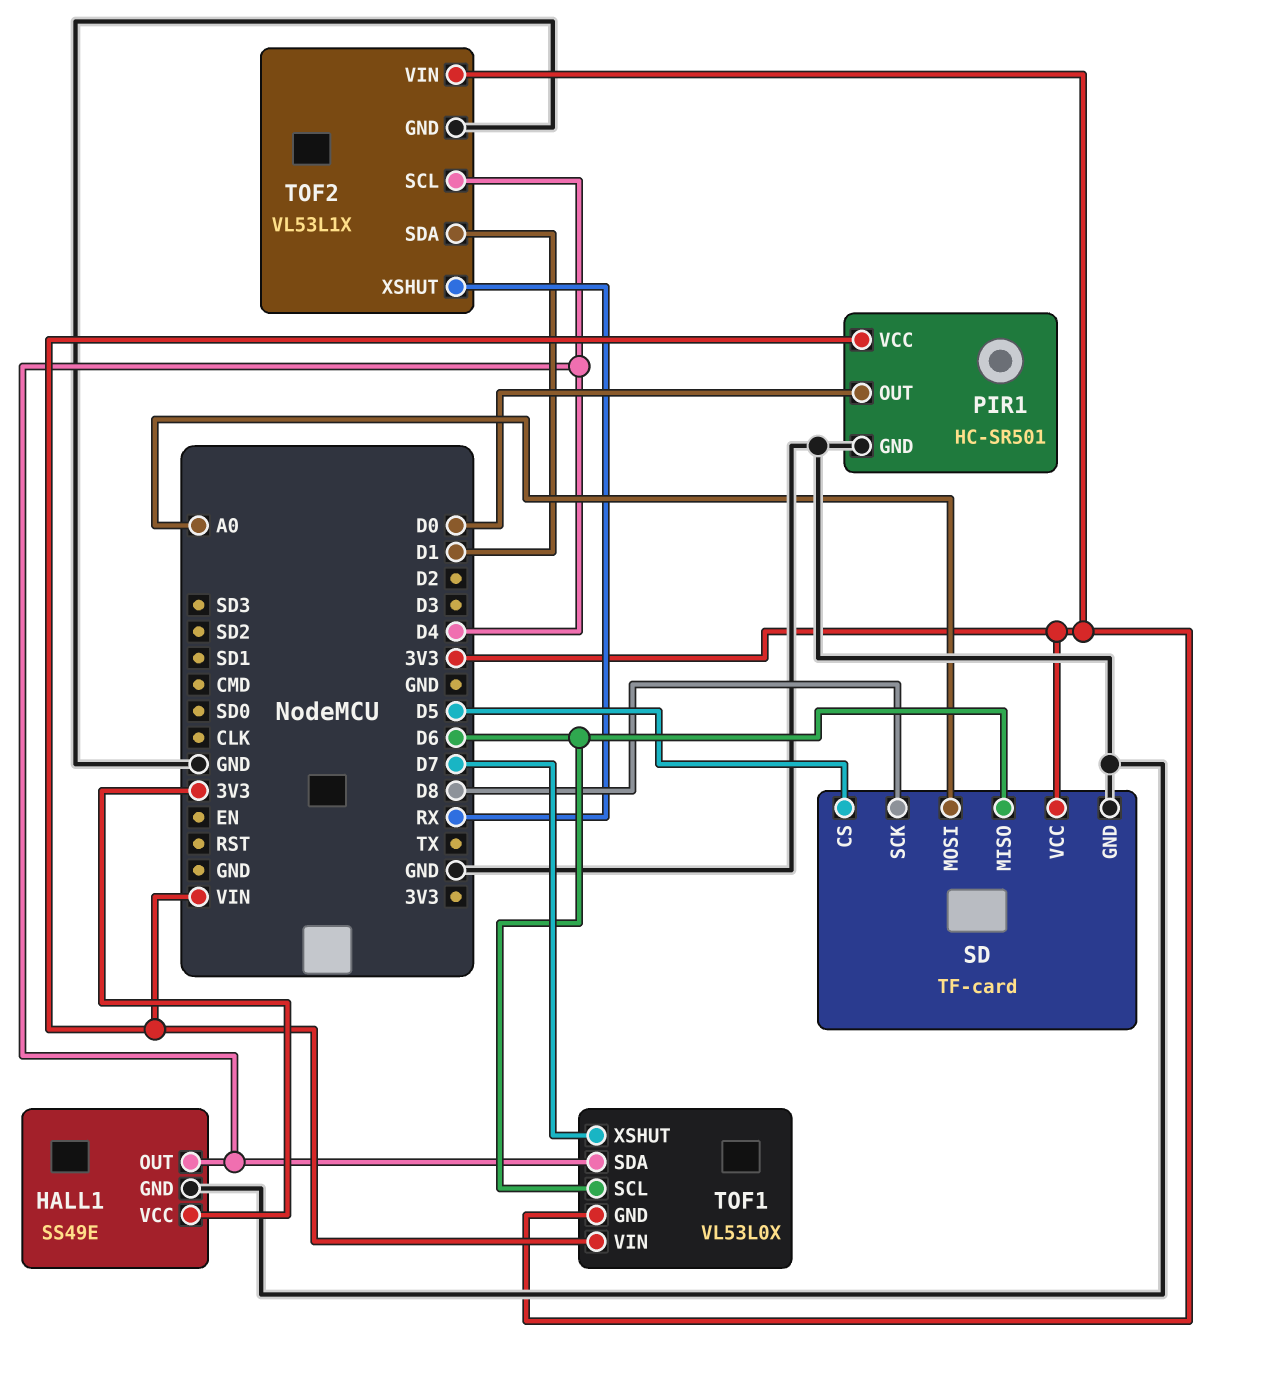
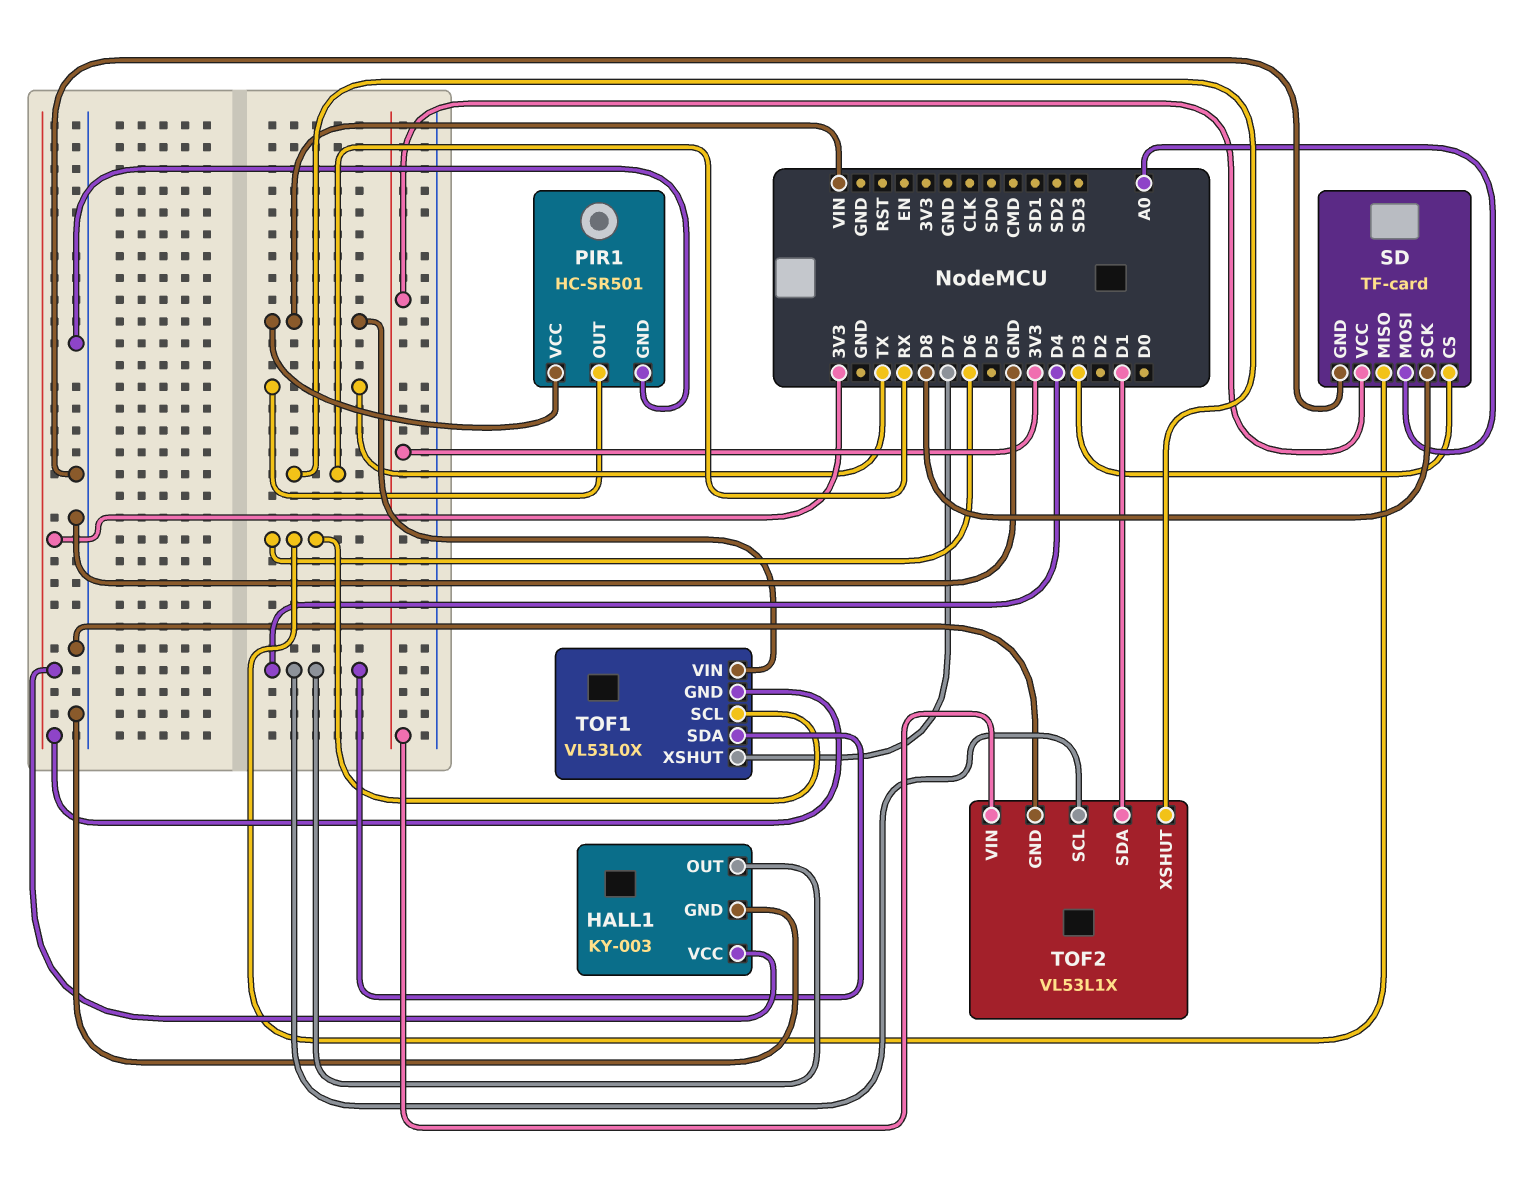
HALL1: SS49E -> KY-003
PIR1 pin OUT: D0 -> TX
SD pin CS: D5 -> D3

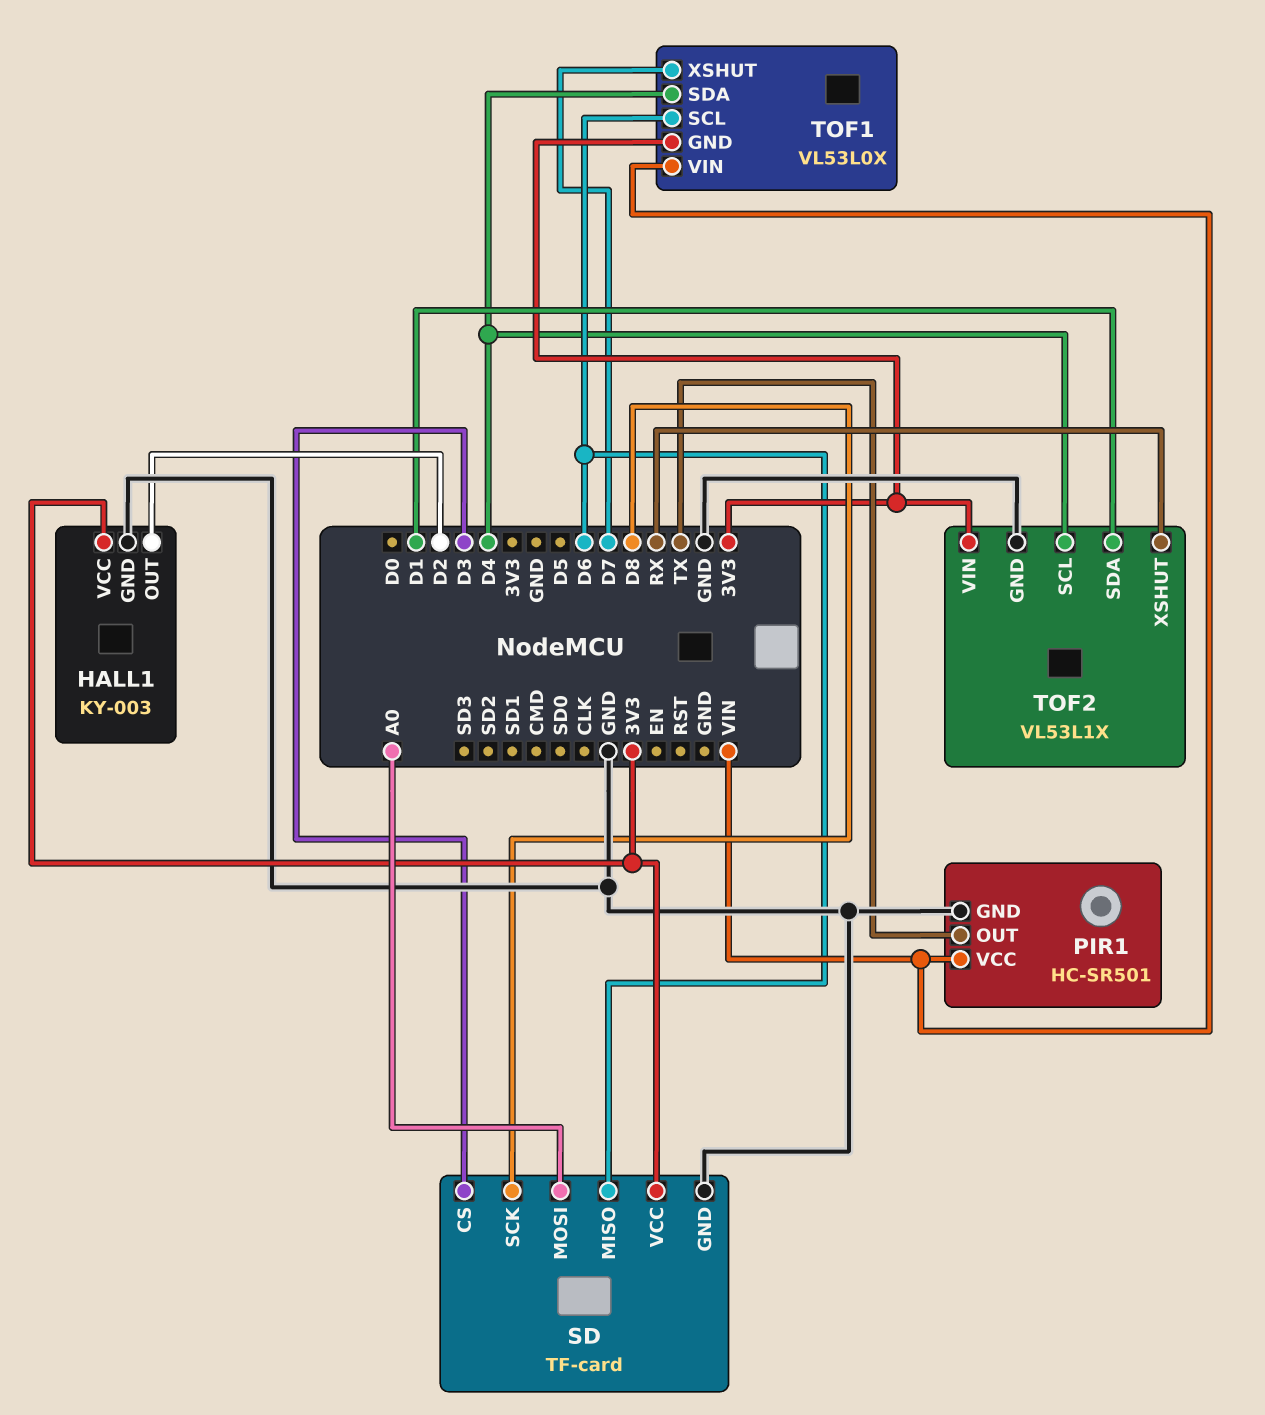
HALL1 pin OUT: D4 -> D2

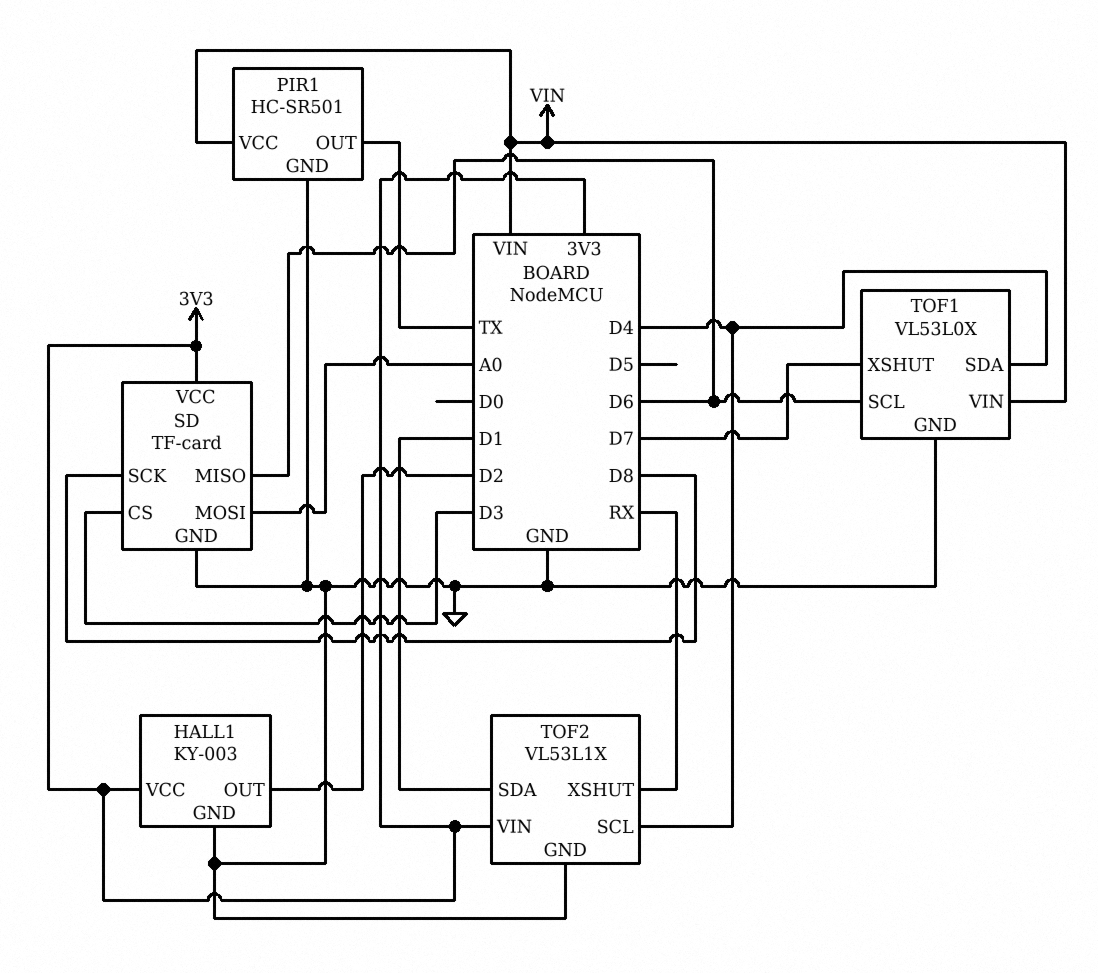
TOF1 pin GND: 3V3 -> GND

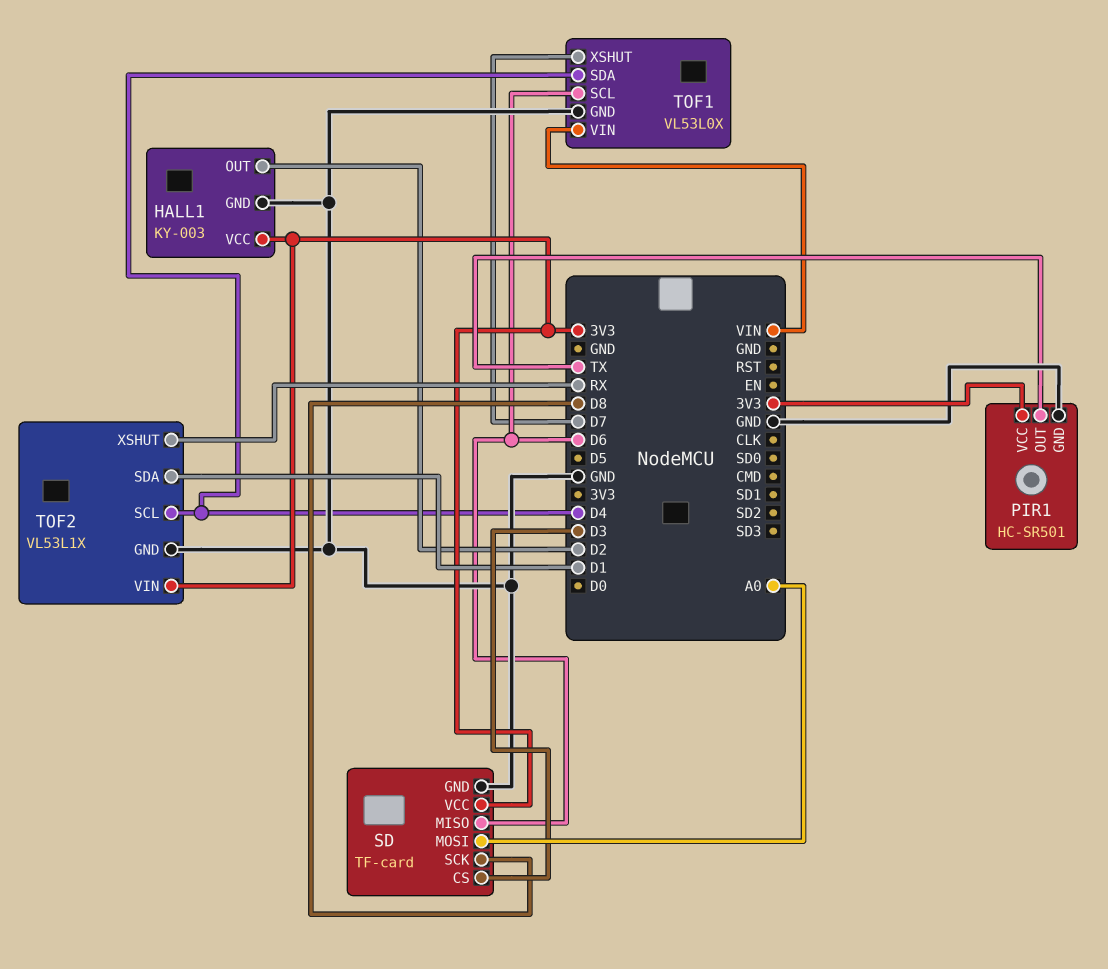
PIR1 pin VCC: VIN -> 3V3

